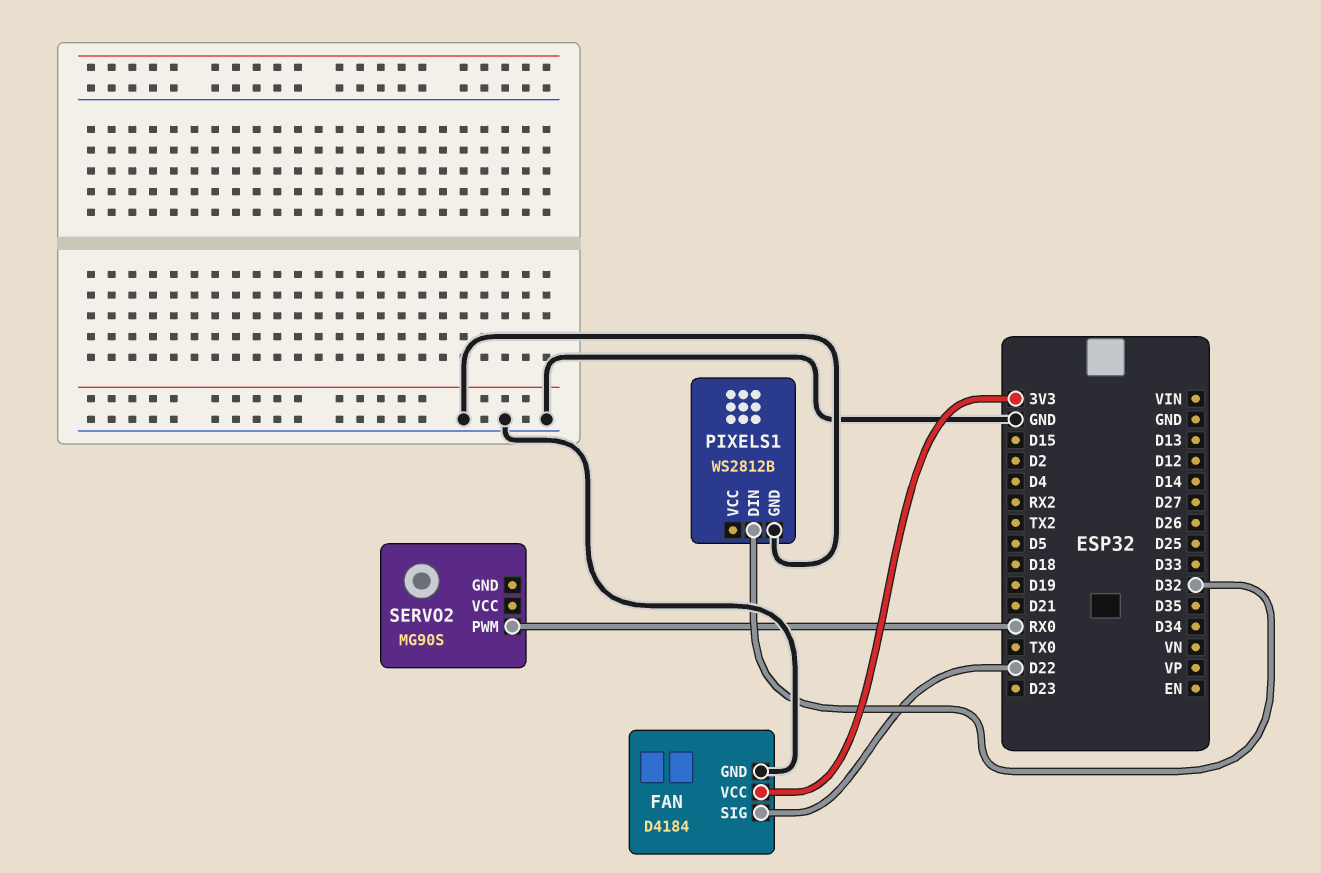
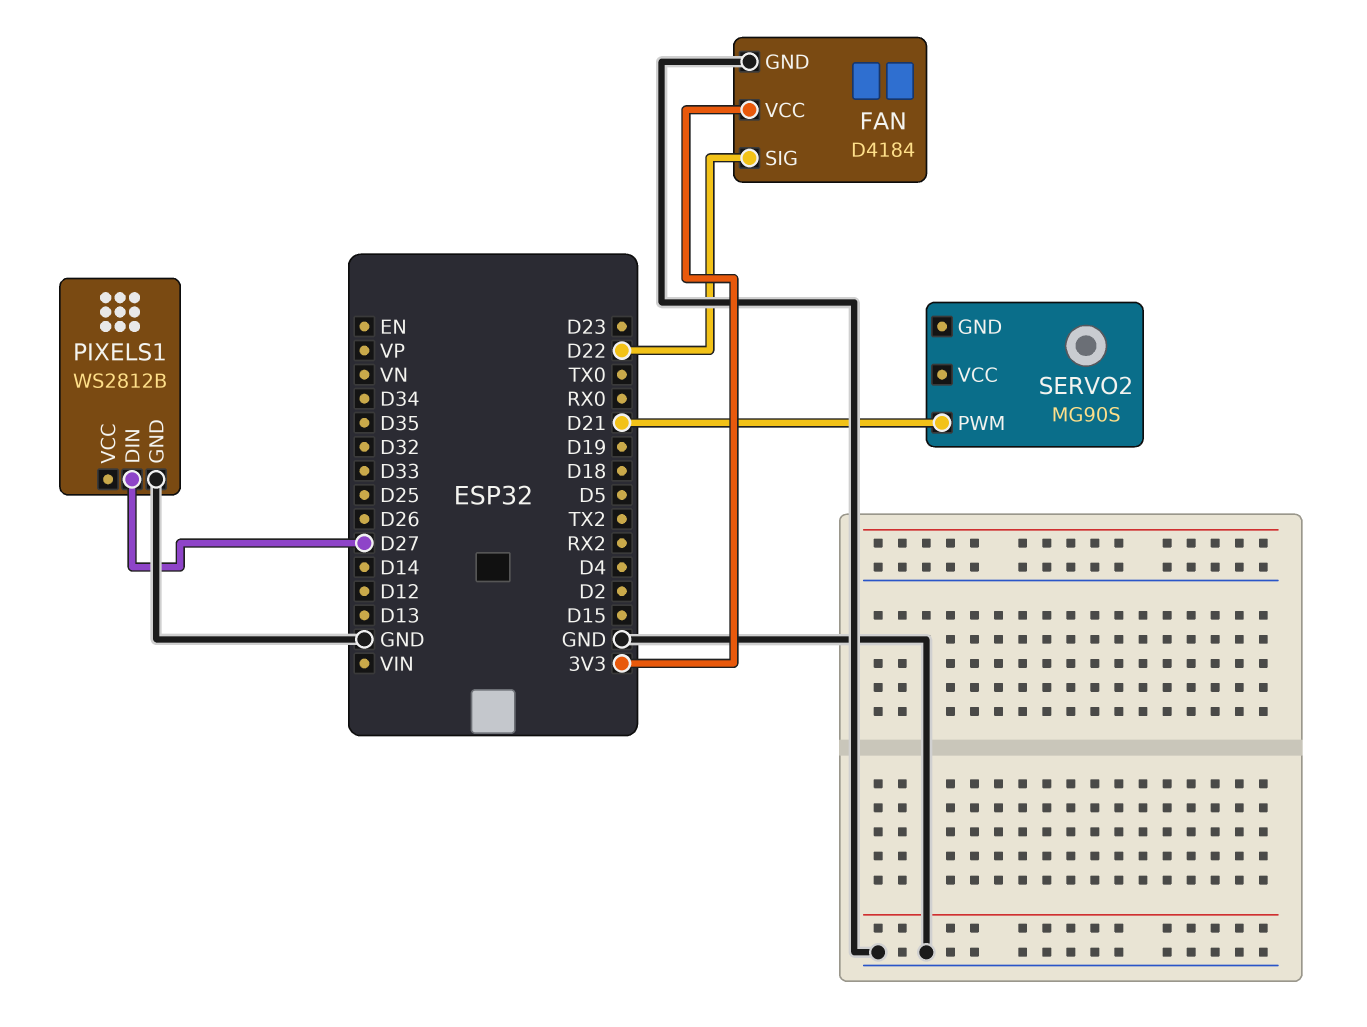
PIXELS1 pin DIN: D32 -> D27
SERVO2 pin PWM: RX0 -> D21

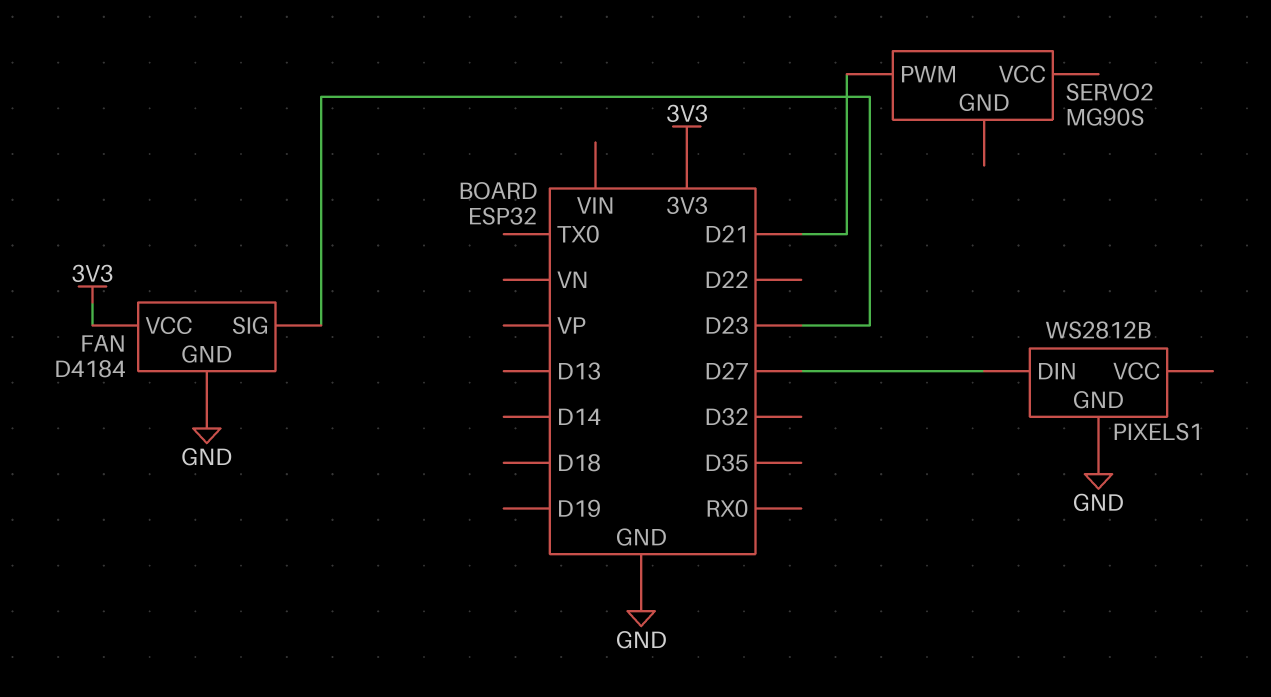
FAN pin SIG: D22 -> D23

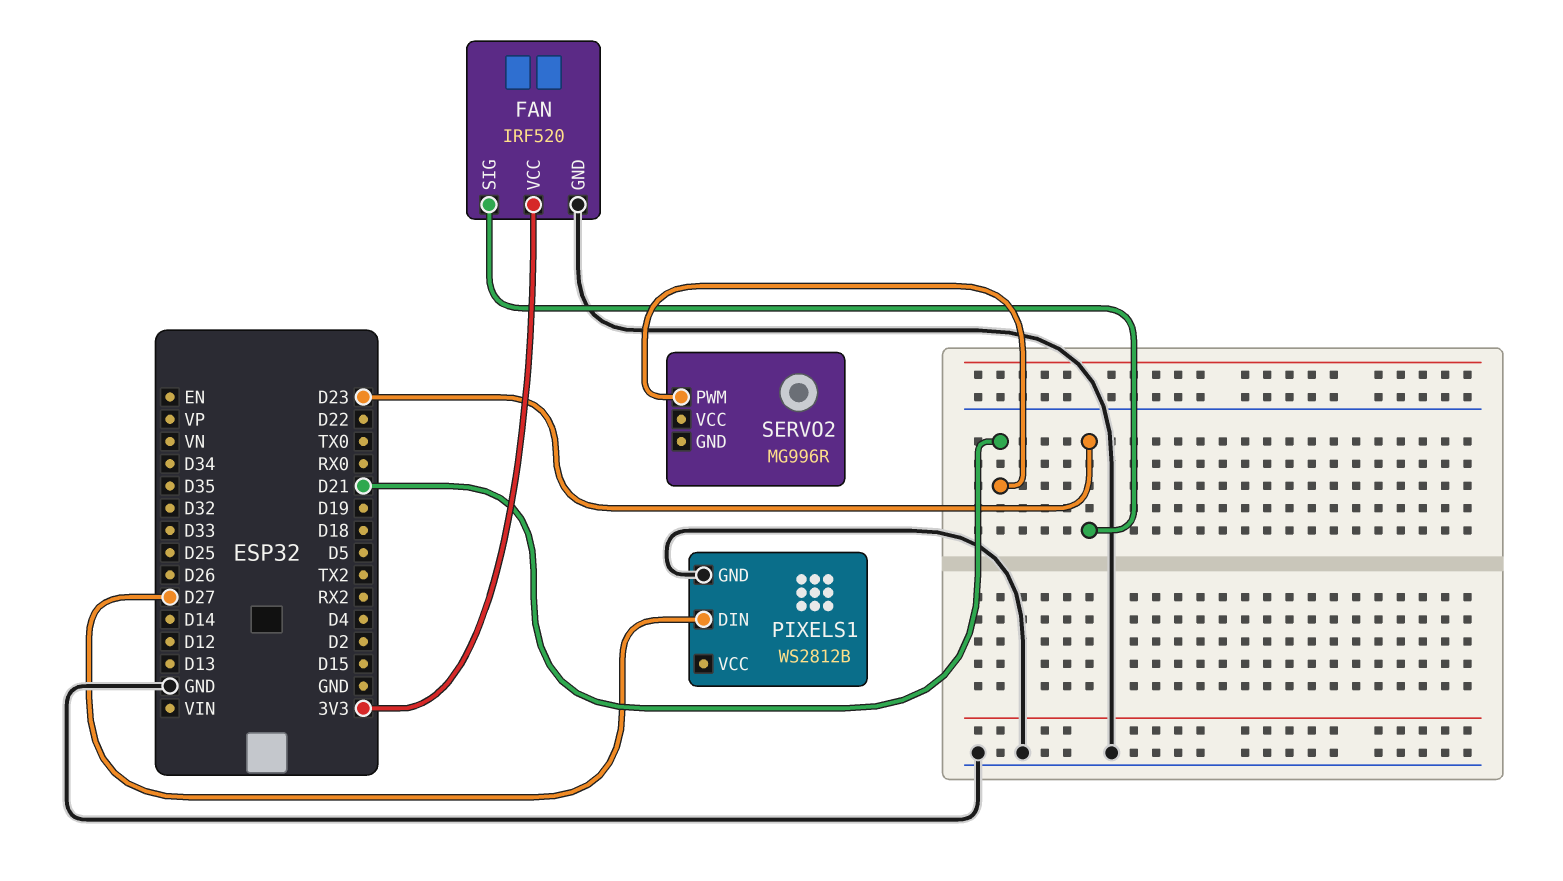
FAN: D4184 -> IRF520
SERVO2: MG90S -> MG996R

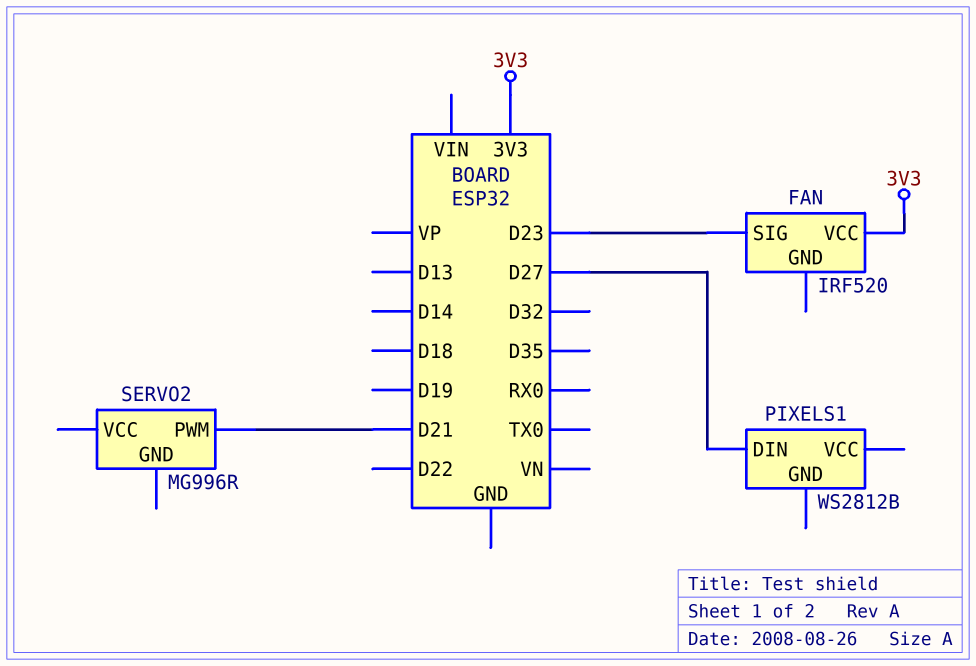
FAN pin GND: GND -> none
PIXELS1 pin GND: GND -> none

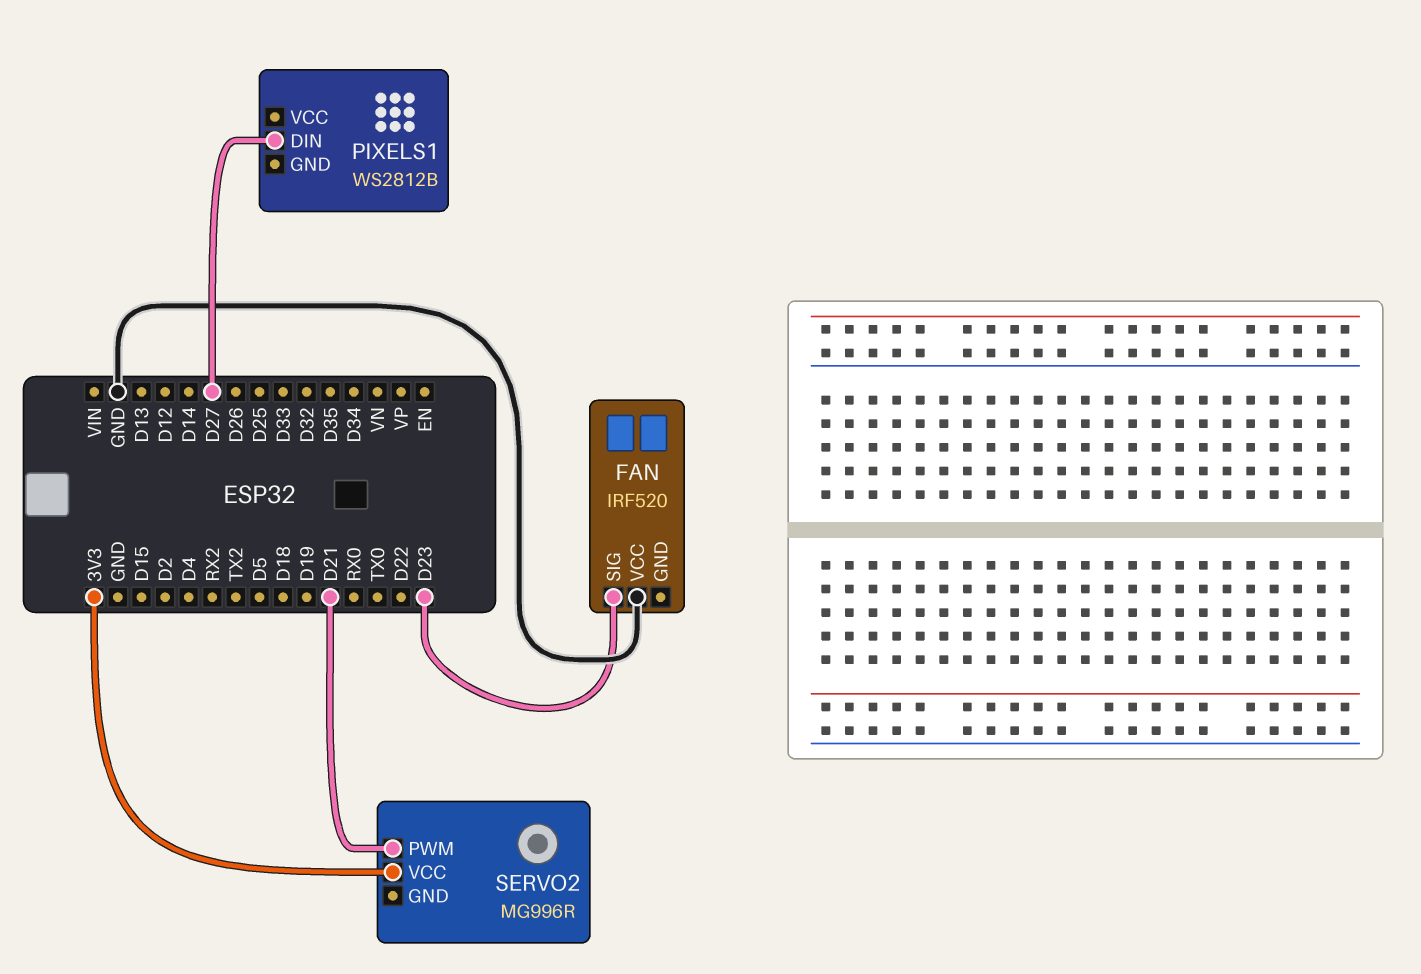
FAN pin VCC: 3V3 -> GND
SERVO2 pin VCC: none -> 3V3

